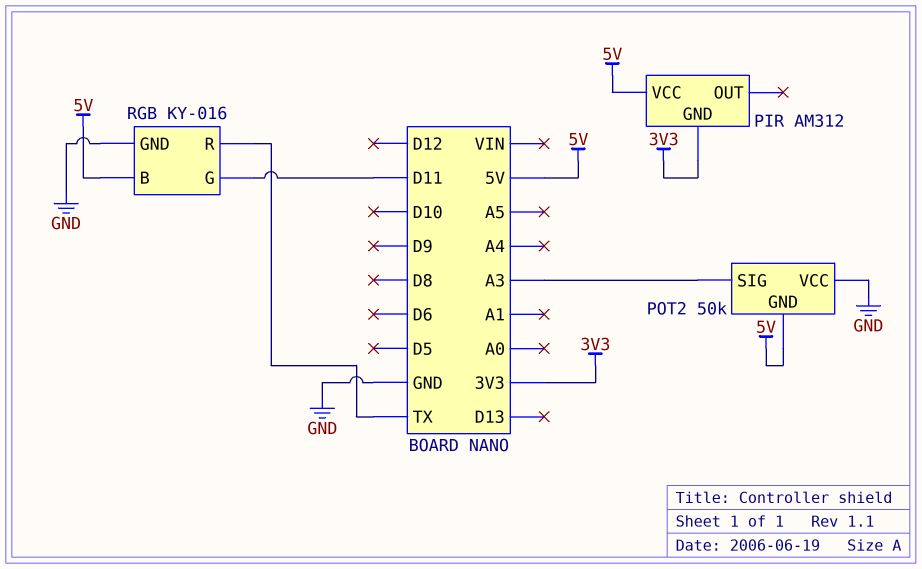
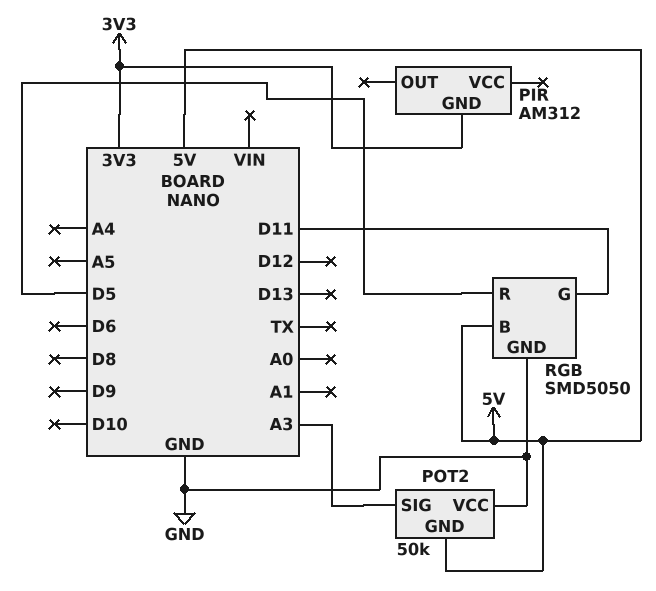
PIR pin VCC: 5V -> none
RGB: KY-016 -> SMD5050
RGB pin R: TX -> D5

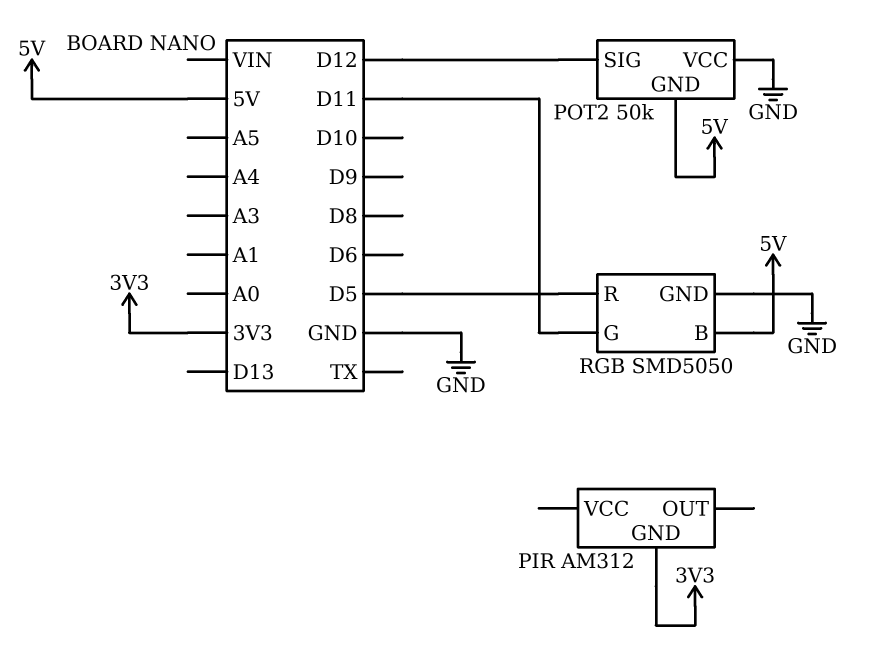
POT2 pin SIG: A3 -> D12

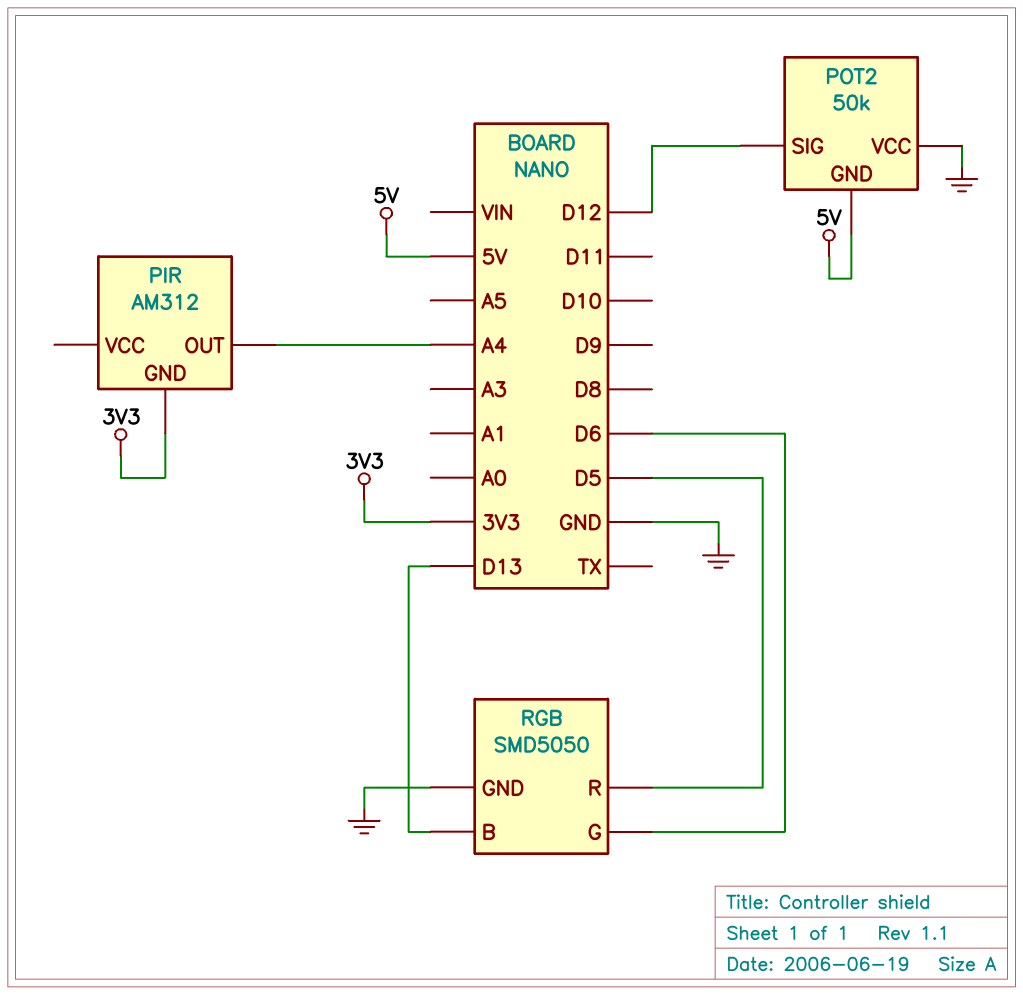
PIR pin OUT: none -> A4
RGB pin B: 5V -> D13
RGB pin G: D11 -> D6

